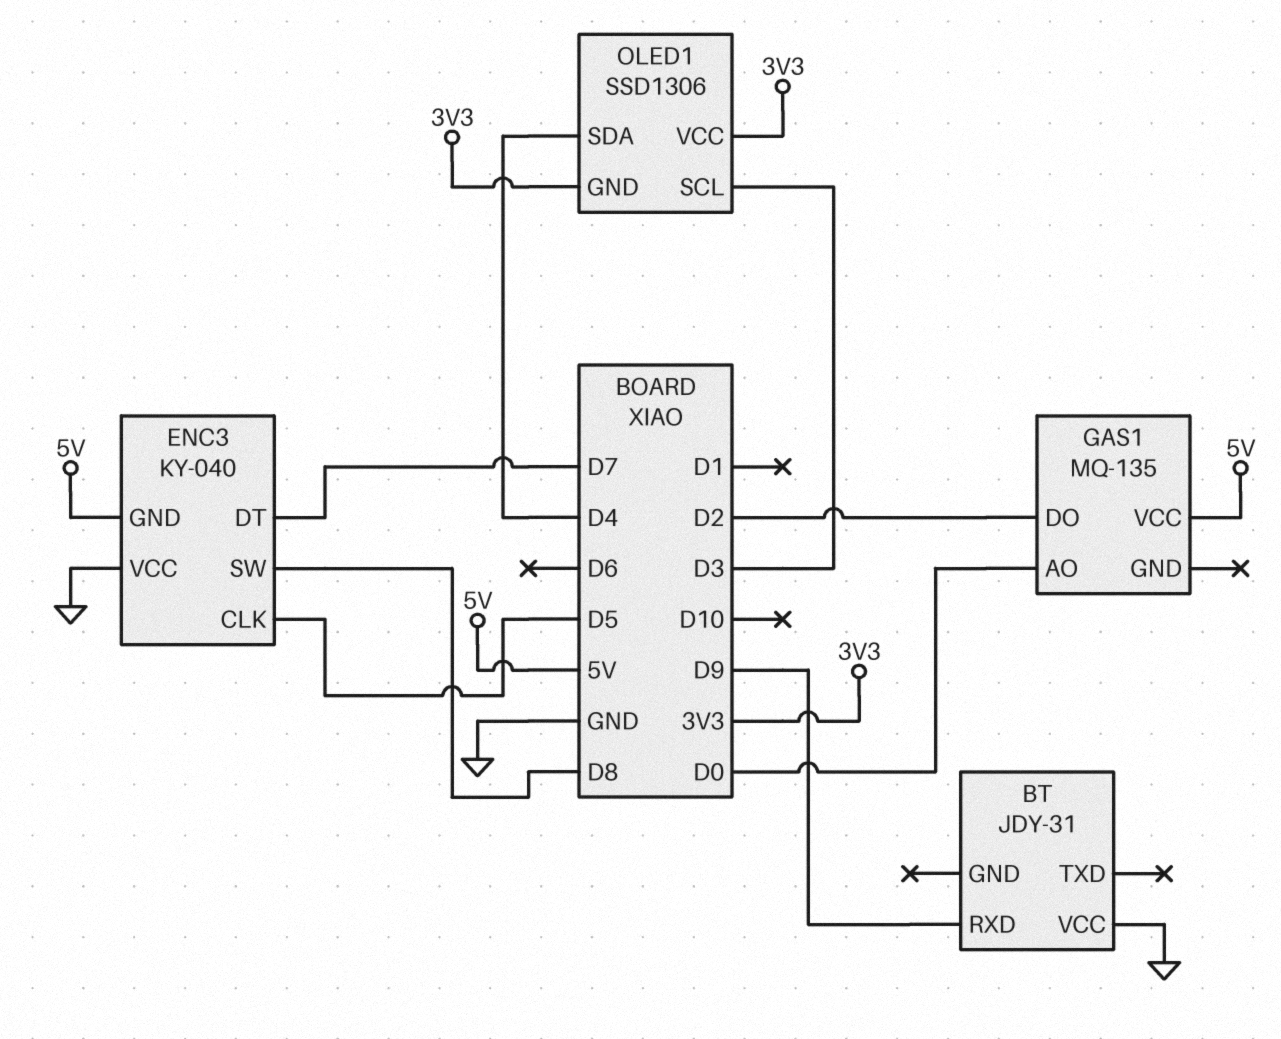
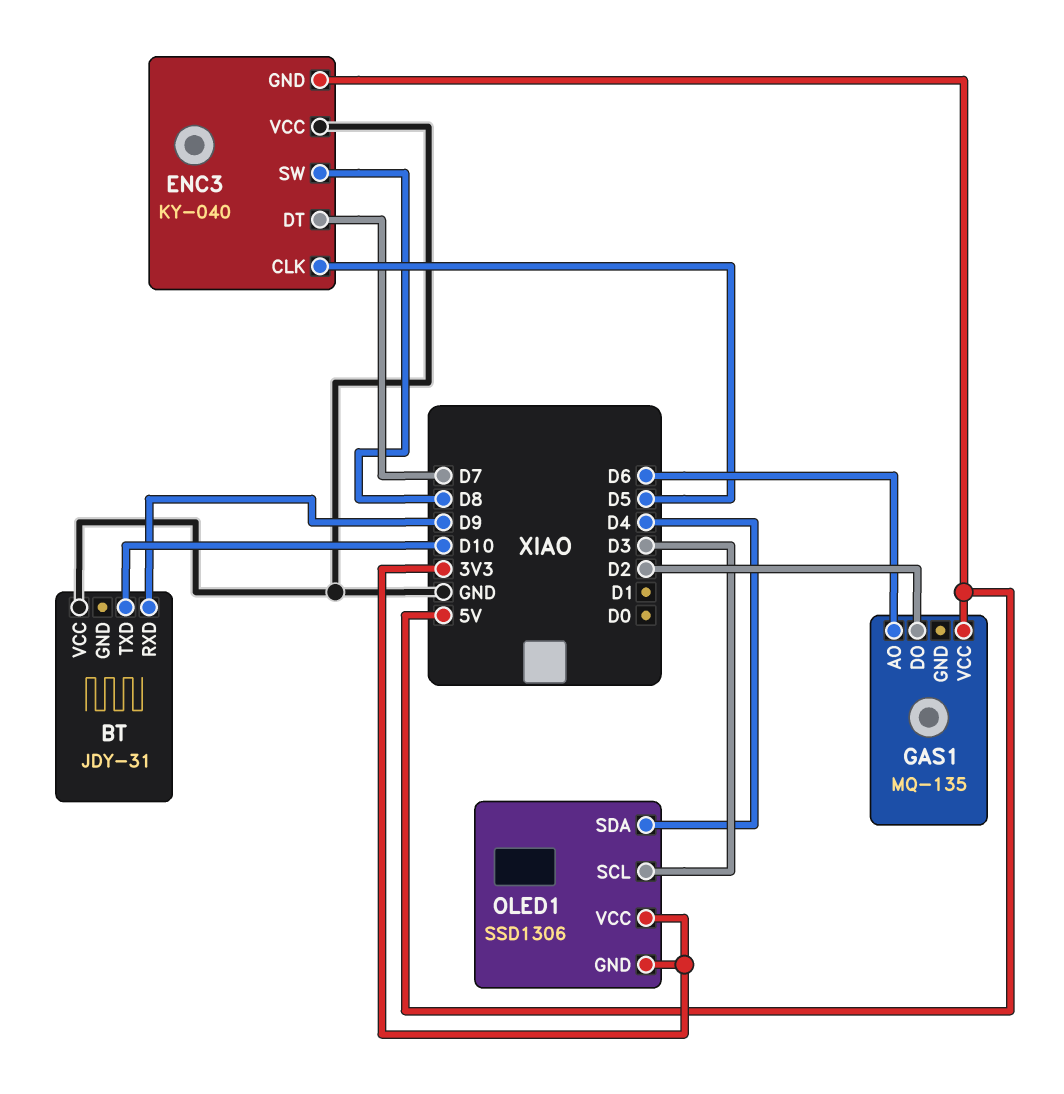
BT pin TXD: none -> D10
GAS1 pin AO: D0 -> D6

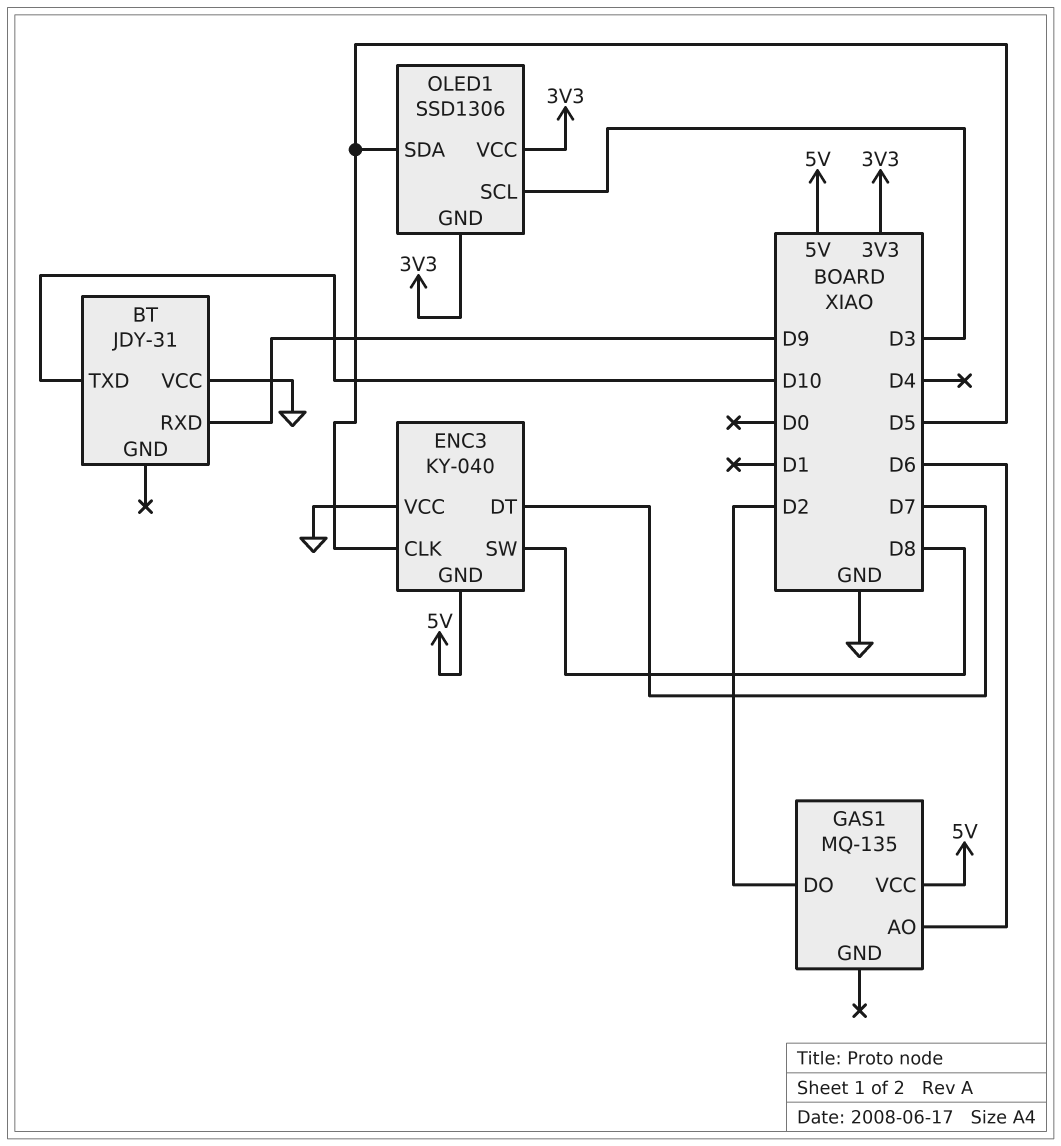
OLED1 pin SDA: D4 -> D5

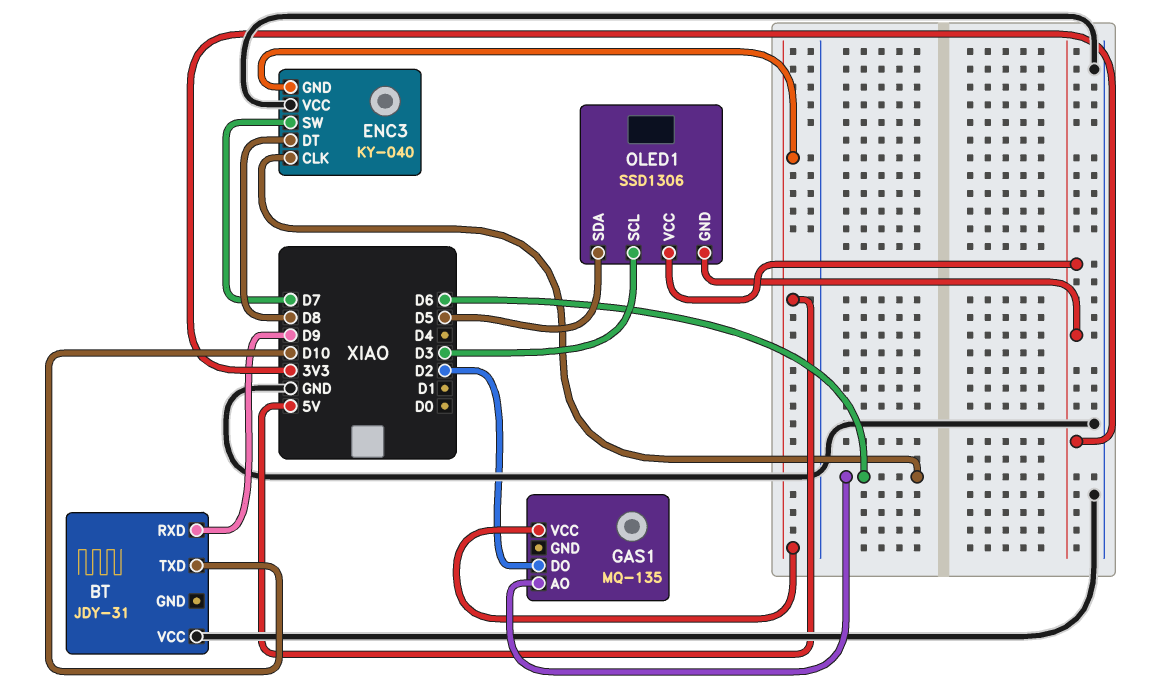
ENC3 pin CLK: D5 -> D6
ENC3 pin DT: D7 -> D8
ENC3 pin SW: D8 -> D7

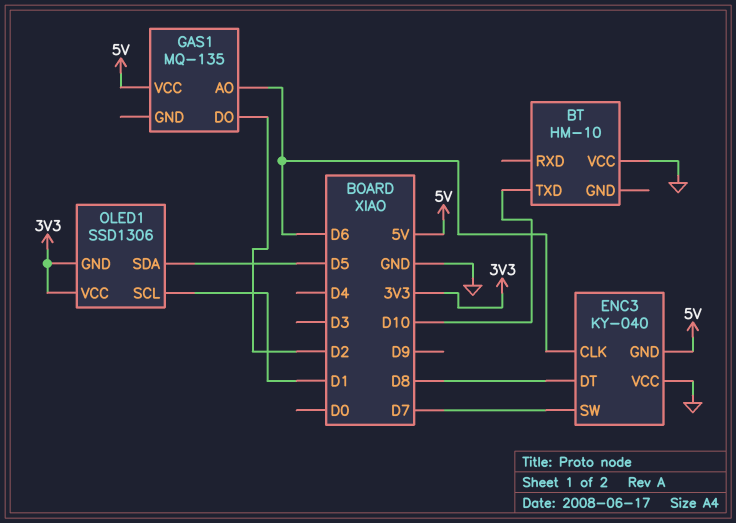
BT: JDY-31 -> HM-10
BT pin RXD: D9 -> none
OLED1 pin SCL: D3 -> D1

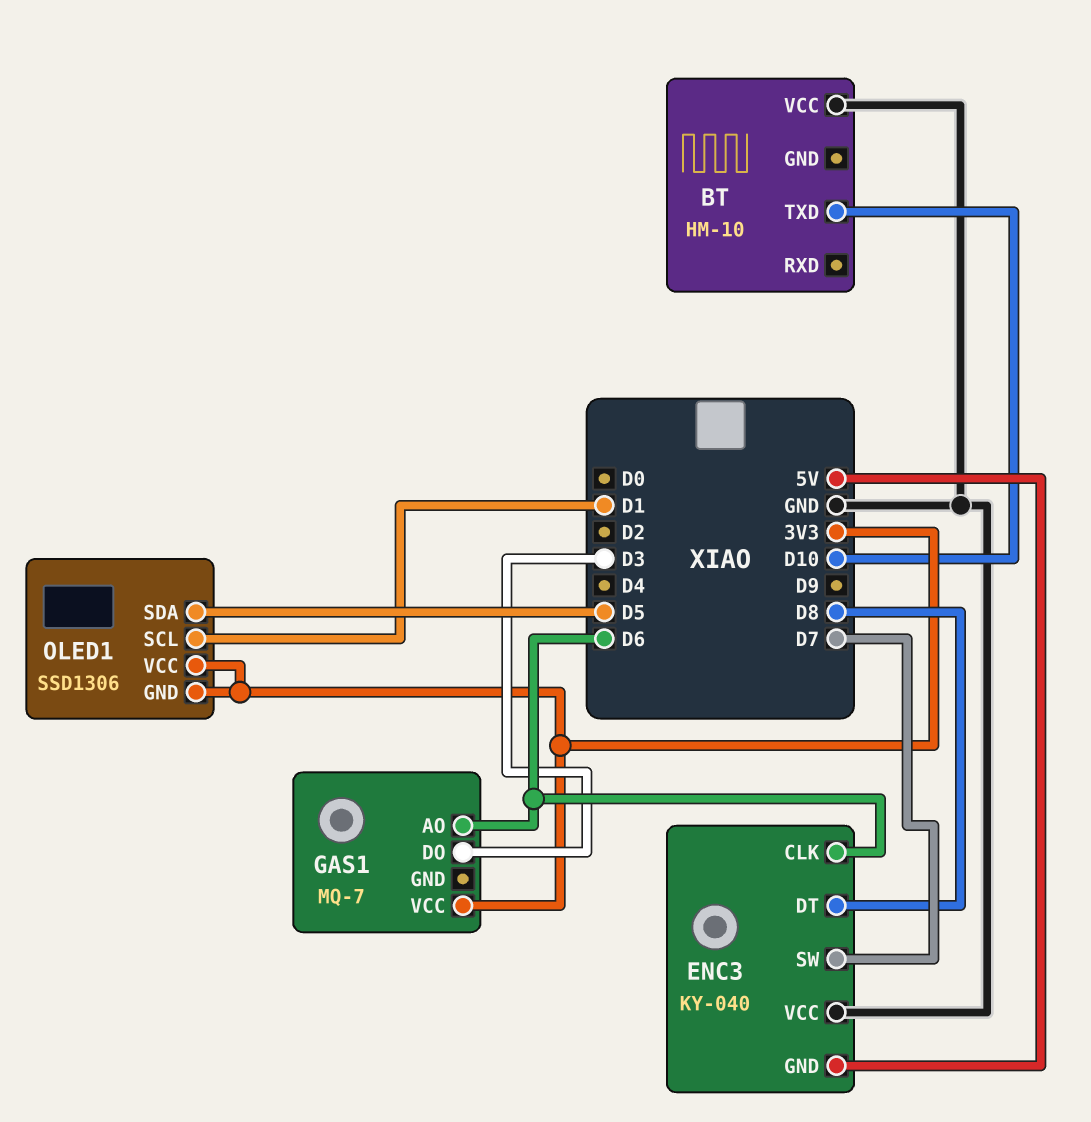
GAS1: MQ-135 -> MQ-7
GAS1 pin DO: D2 -> D3
GAS1 pin VCC: 5V -> 3V3

